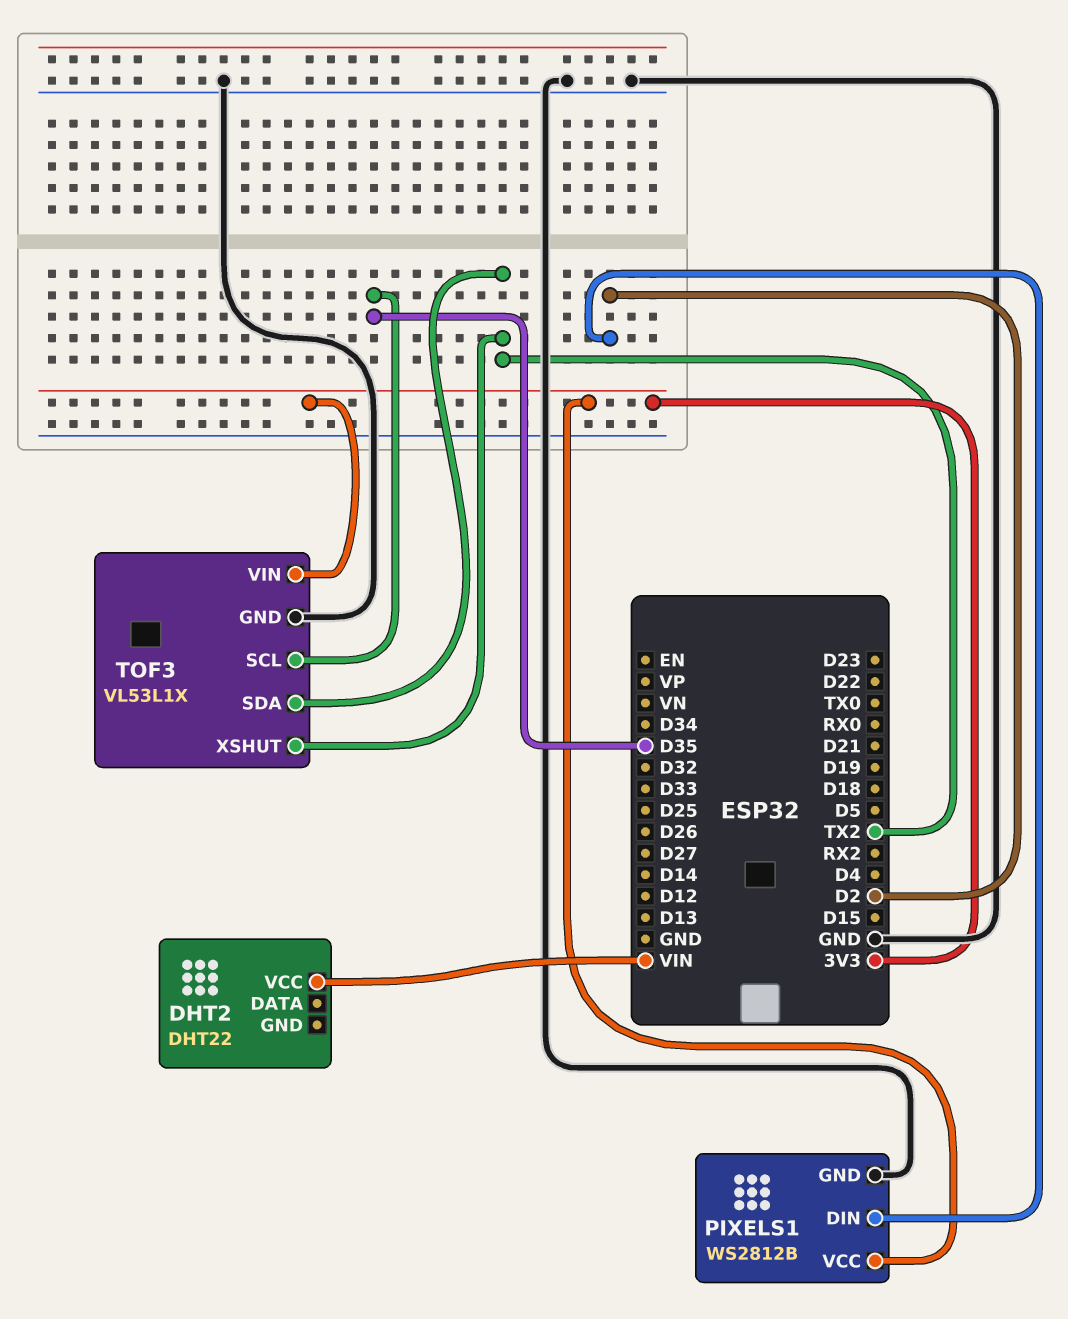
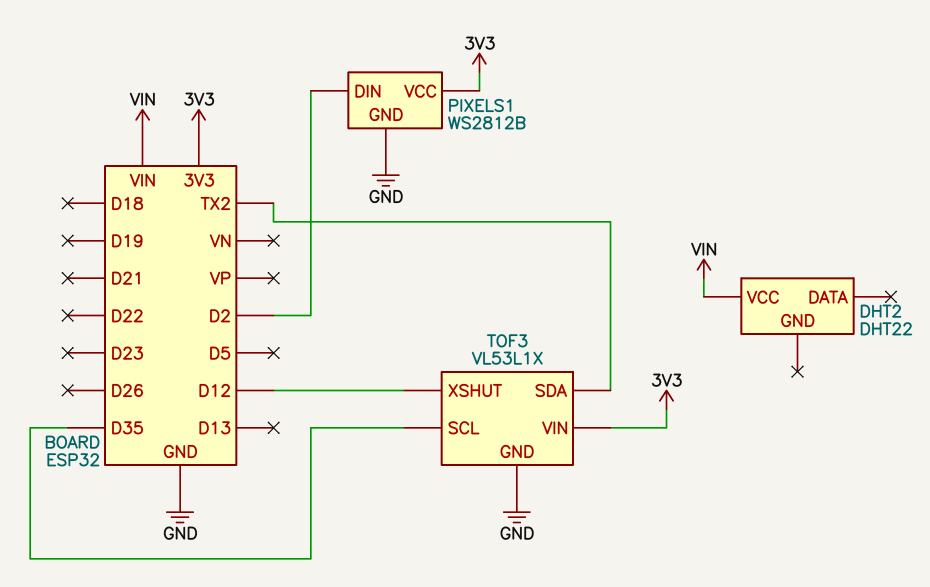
TOF3 pin XSHUT: TX2 -> D12

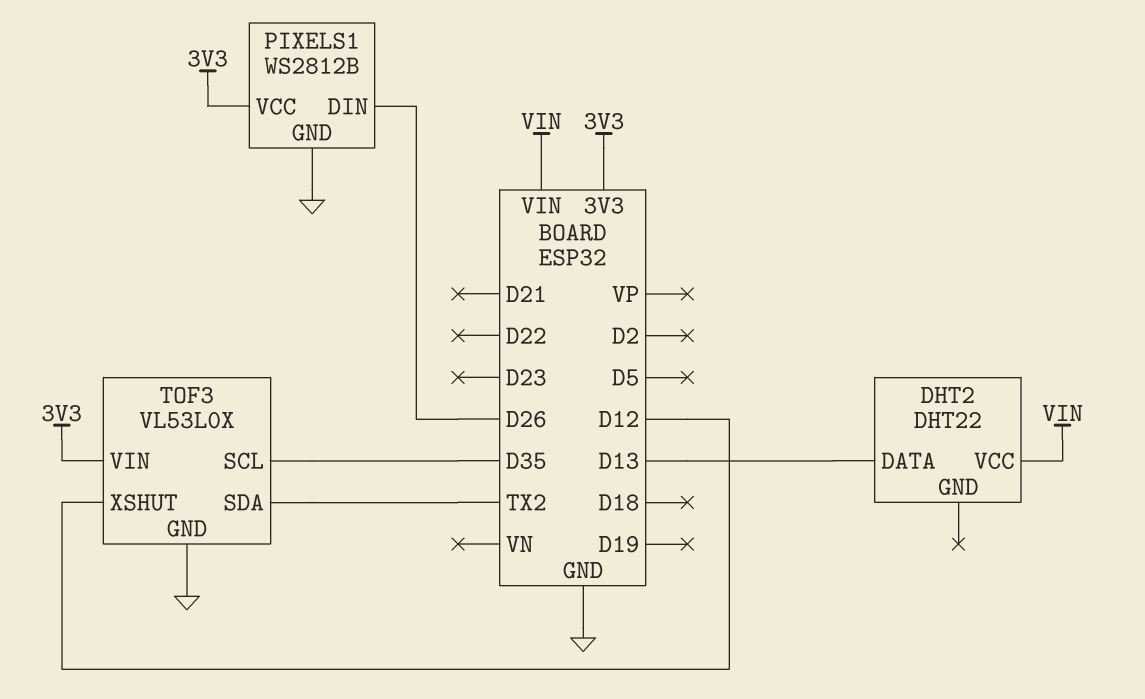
DHT2 pin DATA: none -> D13
PIXELS1 pin DIN: D2 -> D26
TOF3: VL53L1X -> VL53L0X

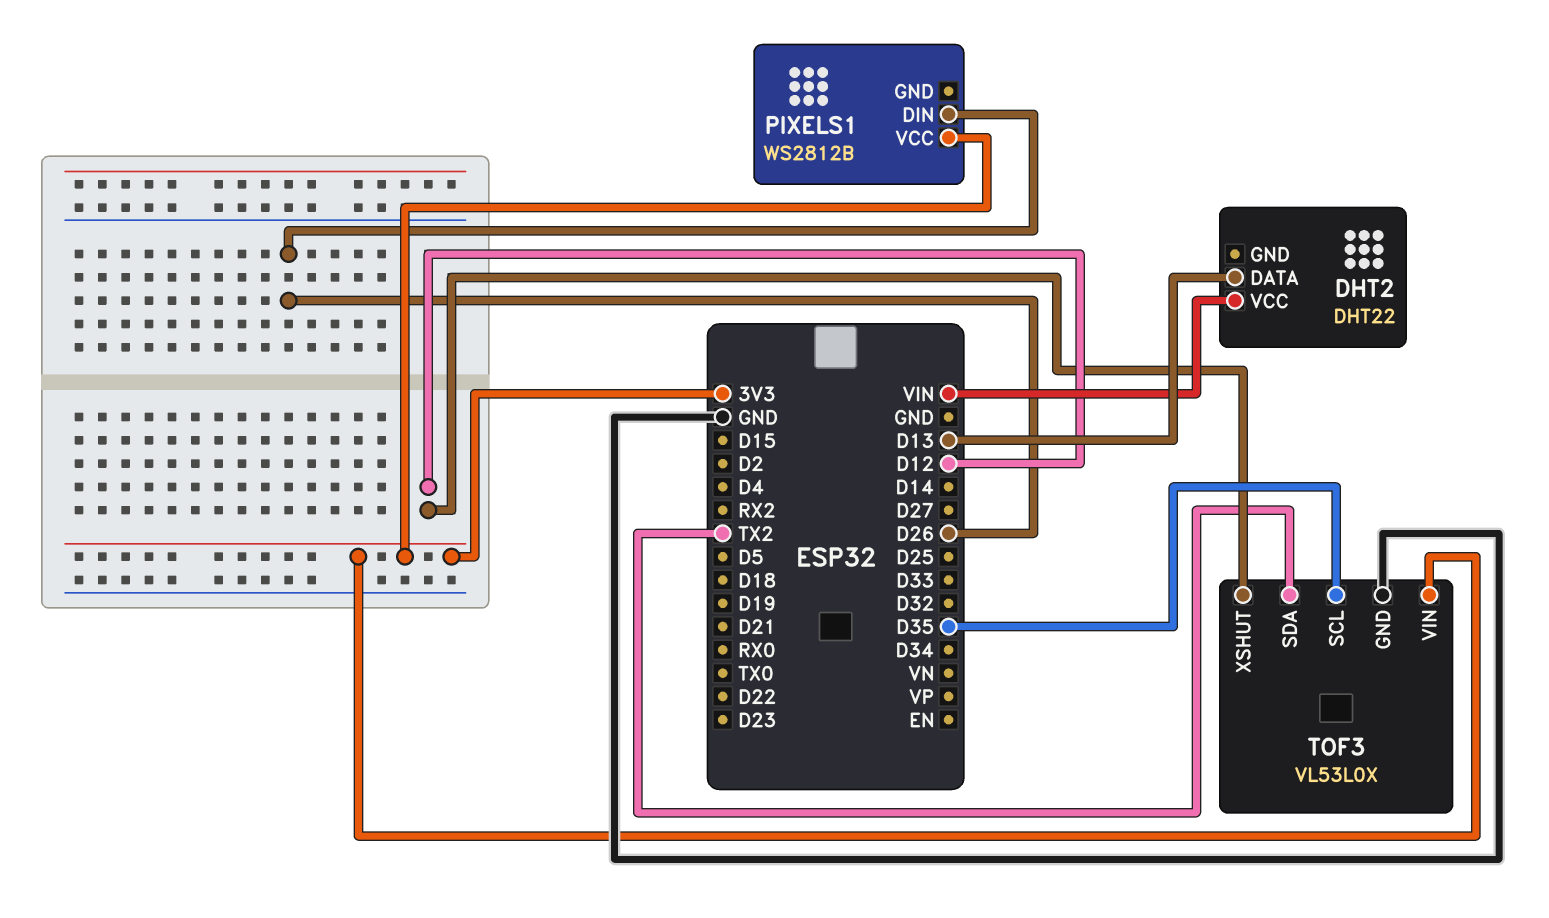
PIXELS1 pin GND: GND -> none

